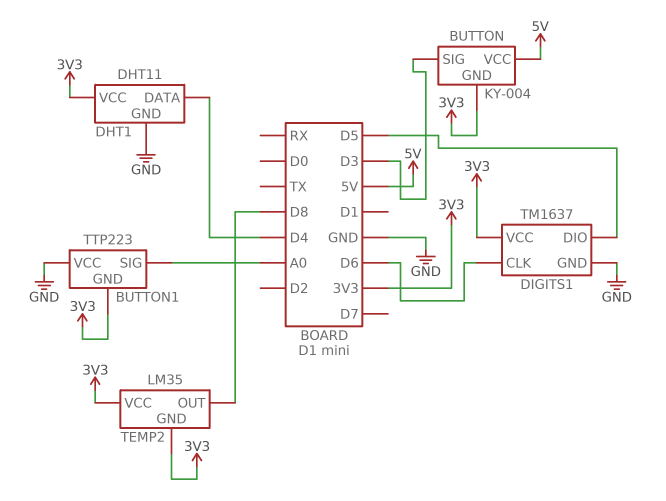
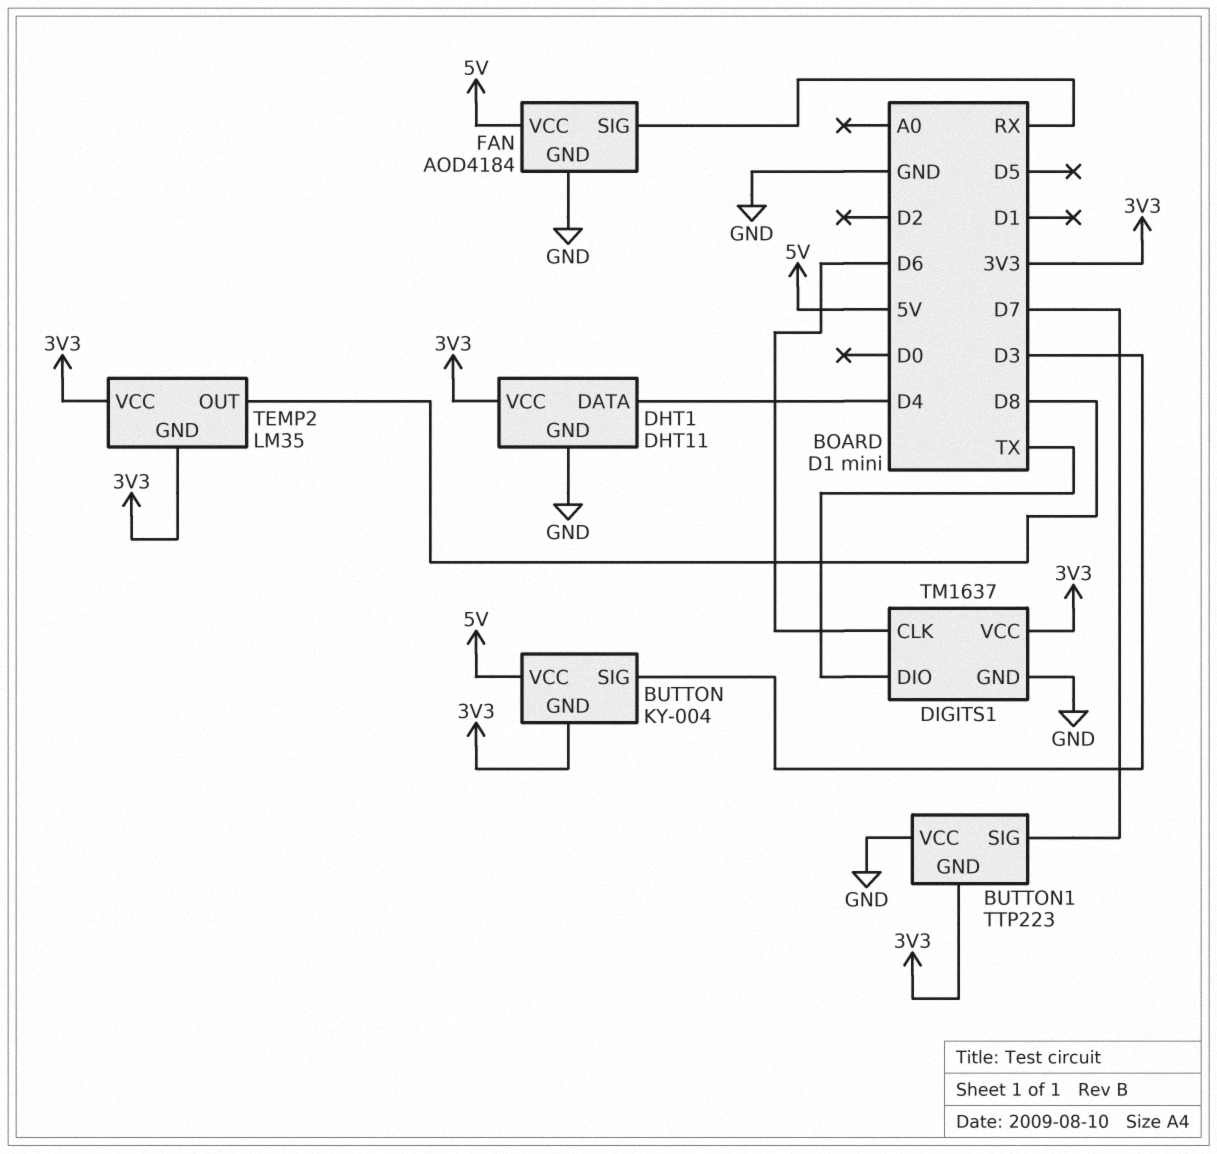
BUTTON1 pin SIG: A0 -> D7
DIGITS1 pin DIO: D5 -> TX
FAN: none -> AOD4184
FAN pin GND: none -> GND
FAN pin SIG: none -> RX
FAN pin VCC: none -> 5V

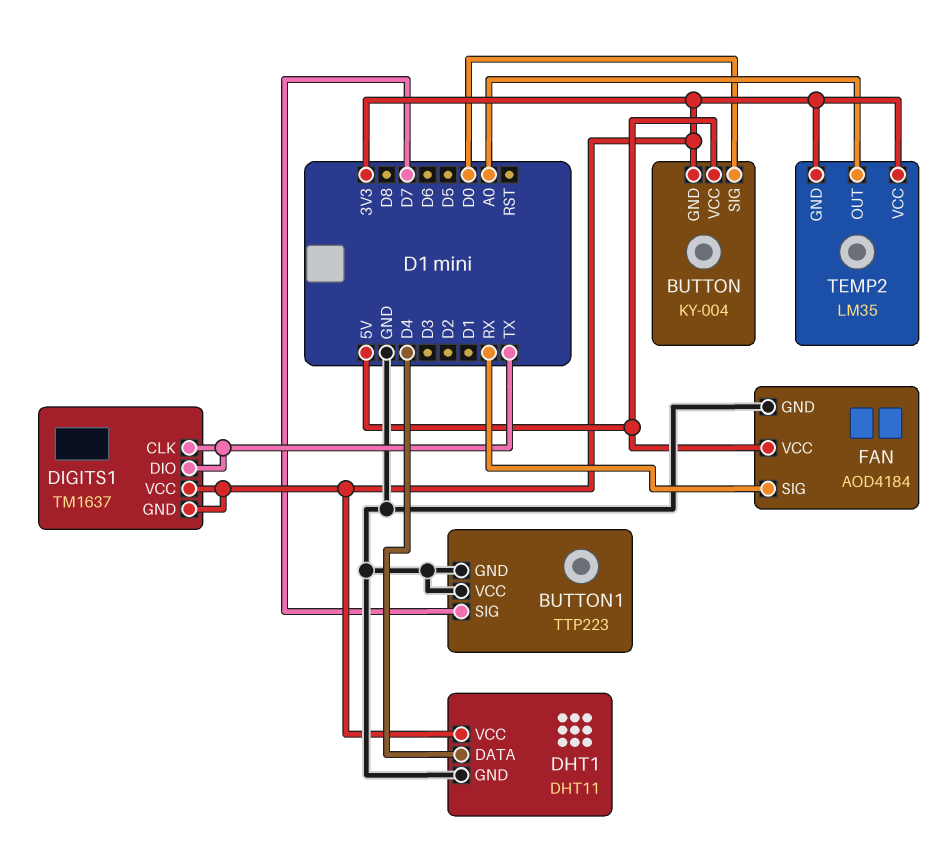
BUTTON pin SIG: D3 -> D0
BUTTON1 pin GND: 3V3 -> GND
DIGITS1 pin CLK: D6 -> TX
DIGITS1 pin GND: GND -> 3V3
TEMP2 pin OUT: D8 -> A0

